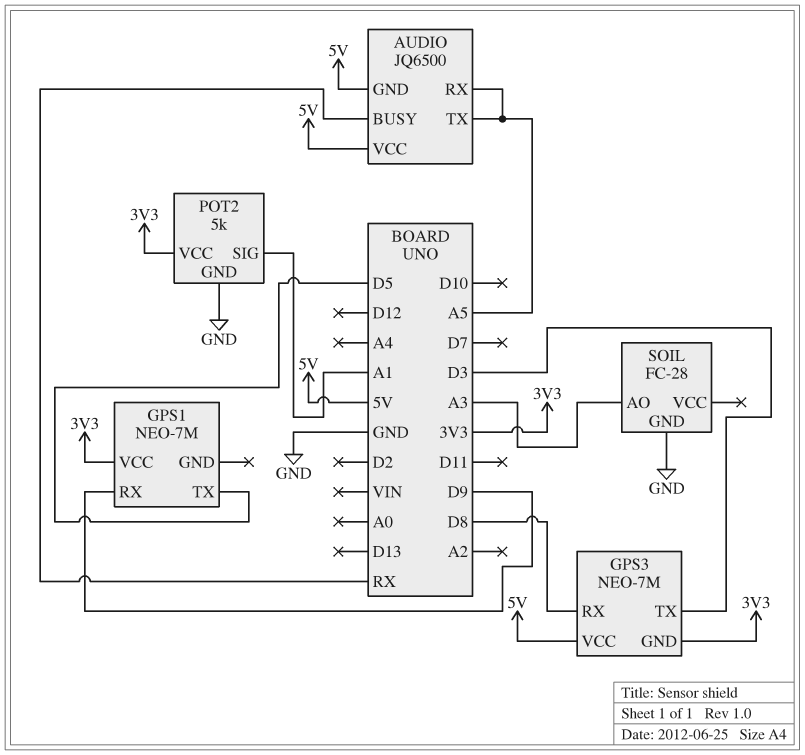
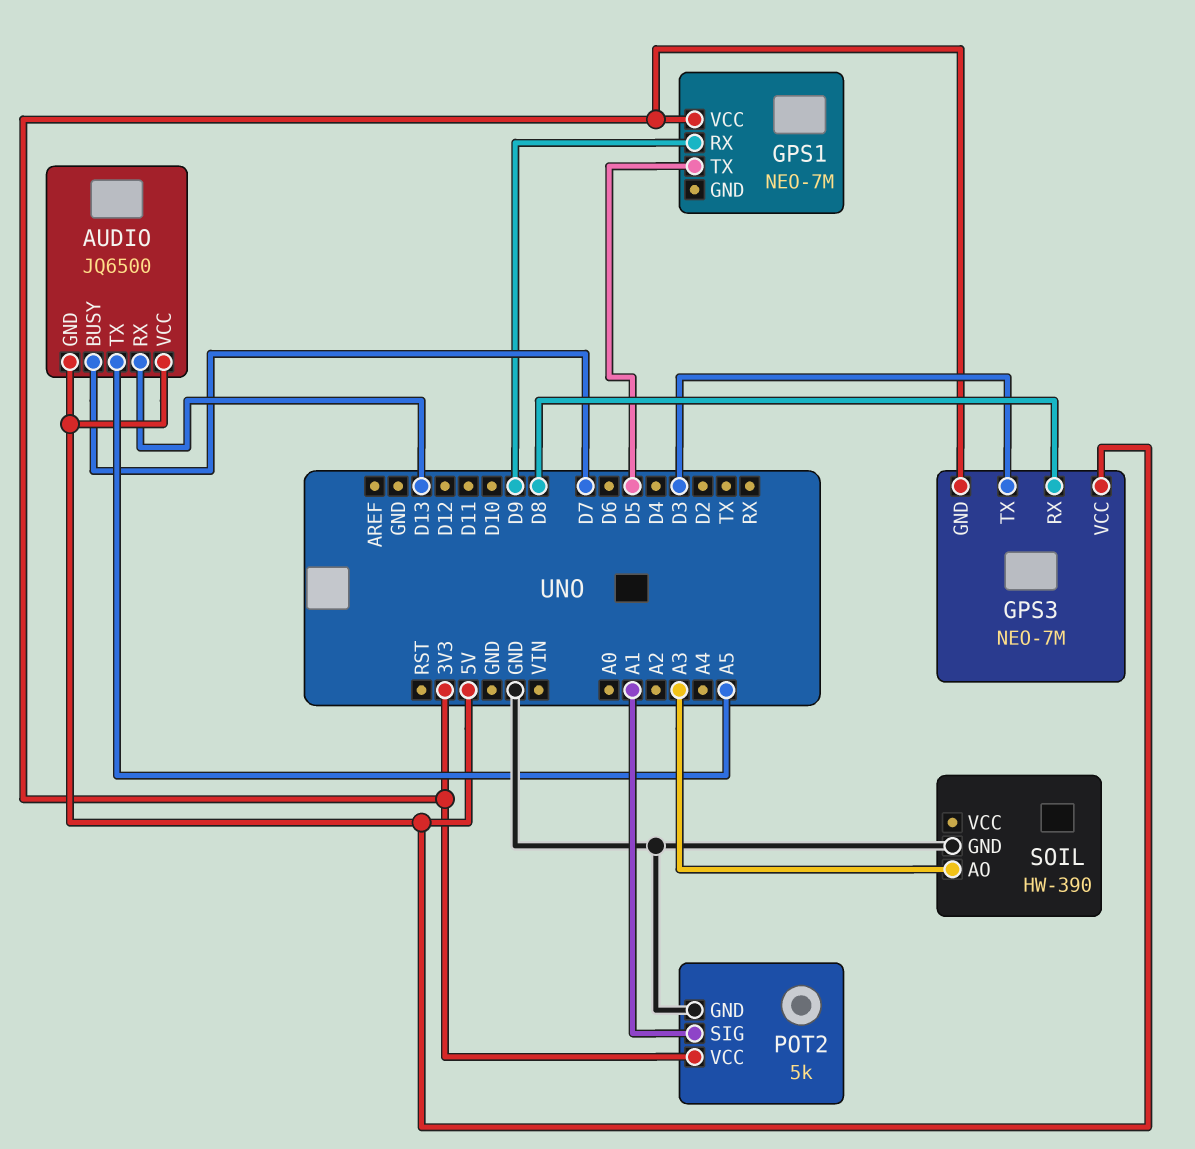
AUDIO pin BUSY: RX -> D7
AUDIO pin RX: A5 -> D13
SOIL: FC-28 -> HW-390

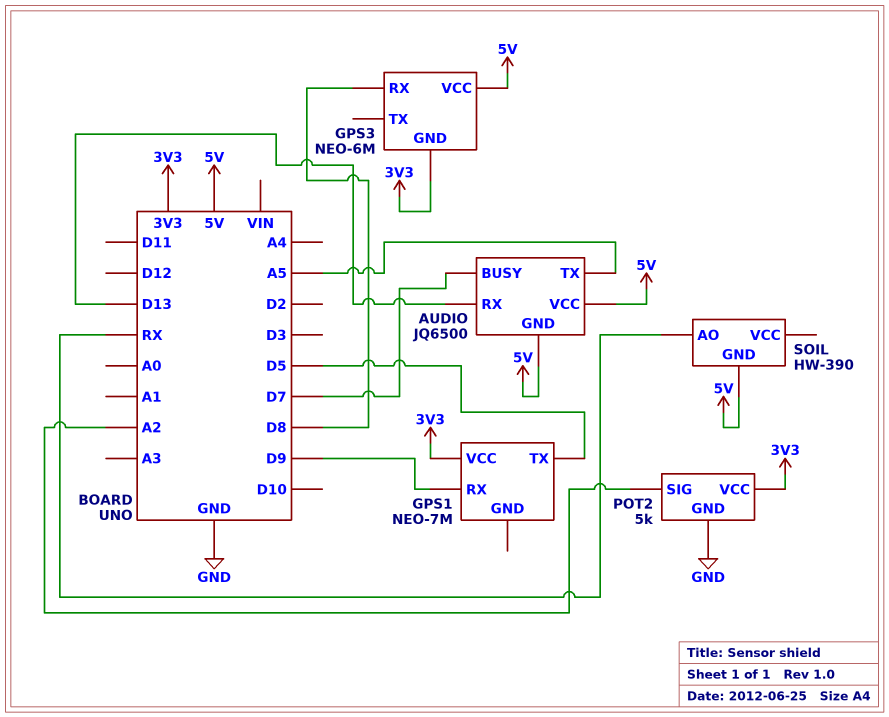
GPS3: NEO-7M -> NEO-6M
GPS3 pin TX: D3 -> none
POT2 pin SIG: A1 -> A2
SOIL pin AO: A3 -> RX
SOIL pin GND: GND -> 5V

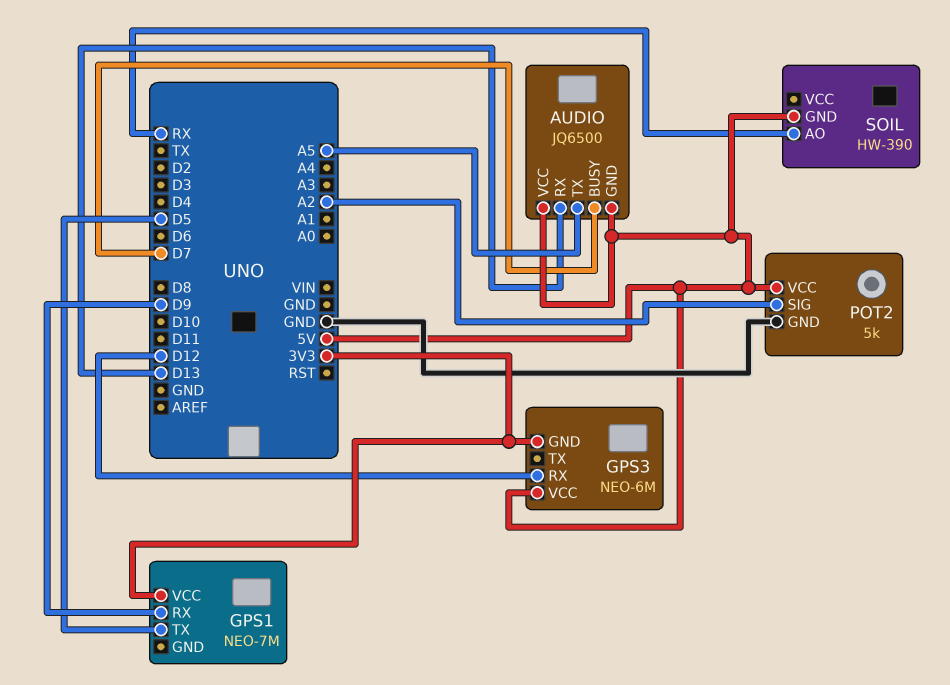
GPS3 pin RX: D8 -> D12
POT2 pin VCC: 3V3 -> 5V

